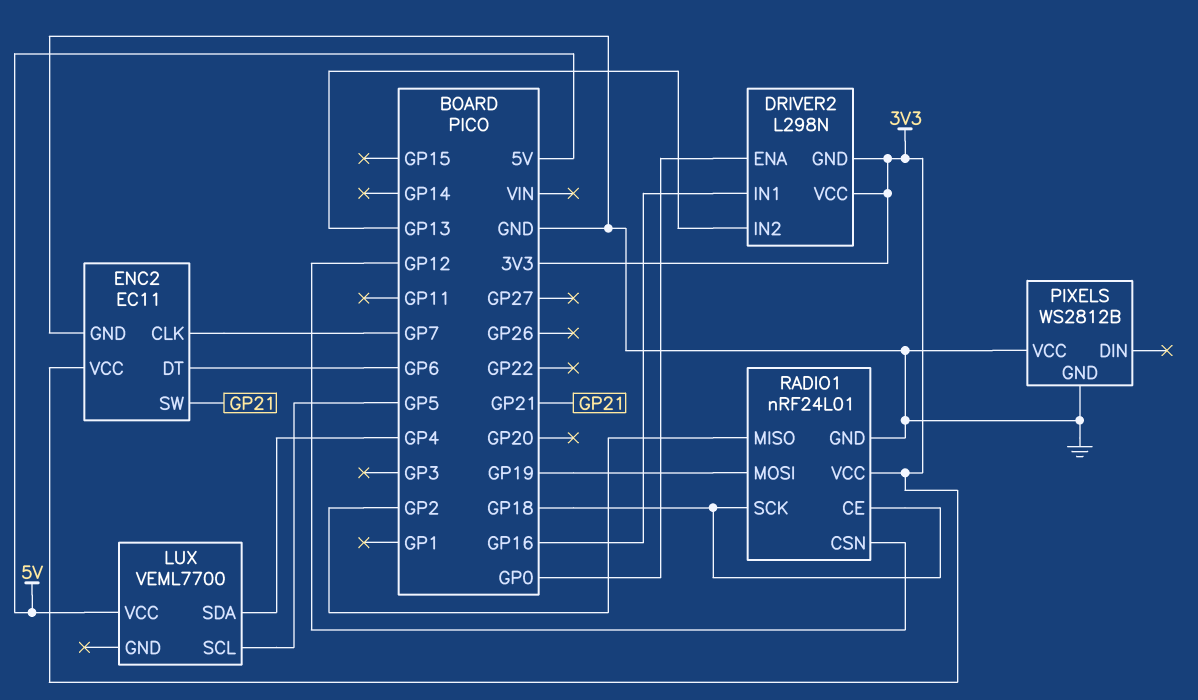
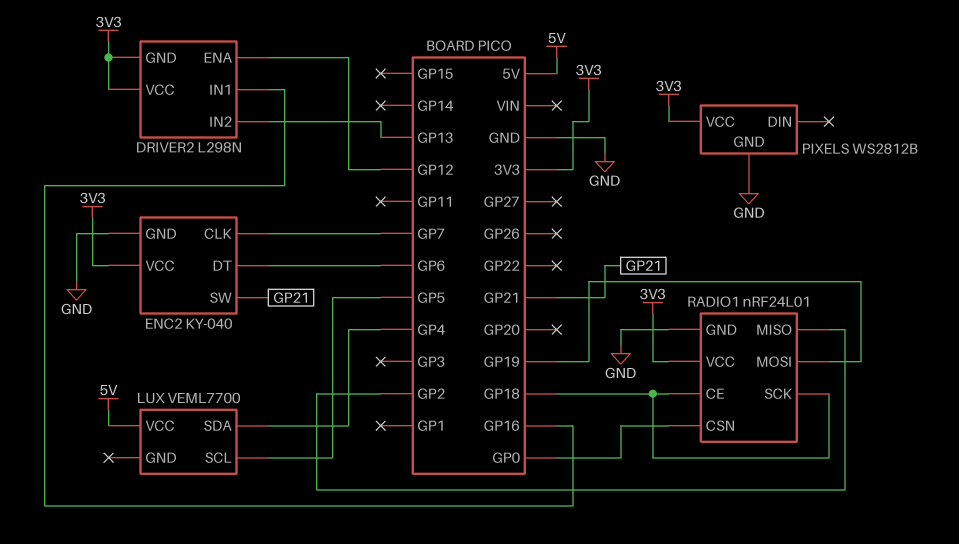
DRIVER2 pin ENA: GP0 -> GP12
ENC2: EC11 -> KY-040
PIXELS pin VCC: GND -> 3V3
RADIO1 pin CSN: GP12 -> GP0

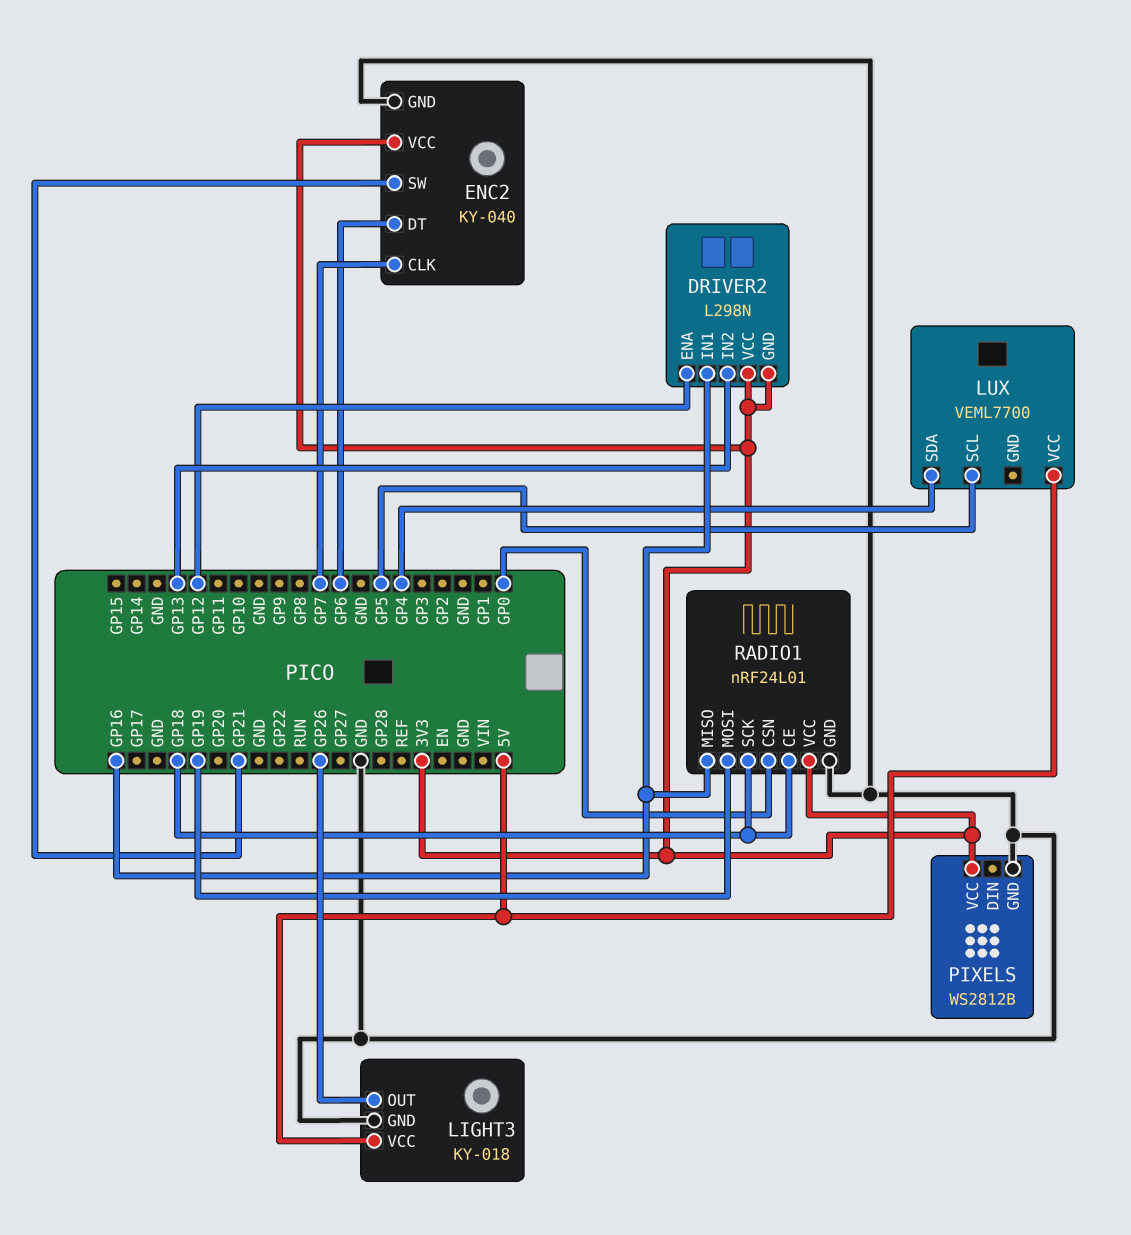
LIGHT3: none -> KY-018
LIGHT3 pin GND: none -> GND
LIGHT3 pin OUT: none -> GP26
LIGHT3 pin VCC: none -> 5V
RADIO1 pin MISO: GP2 -> GP16

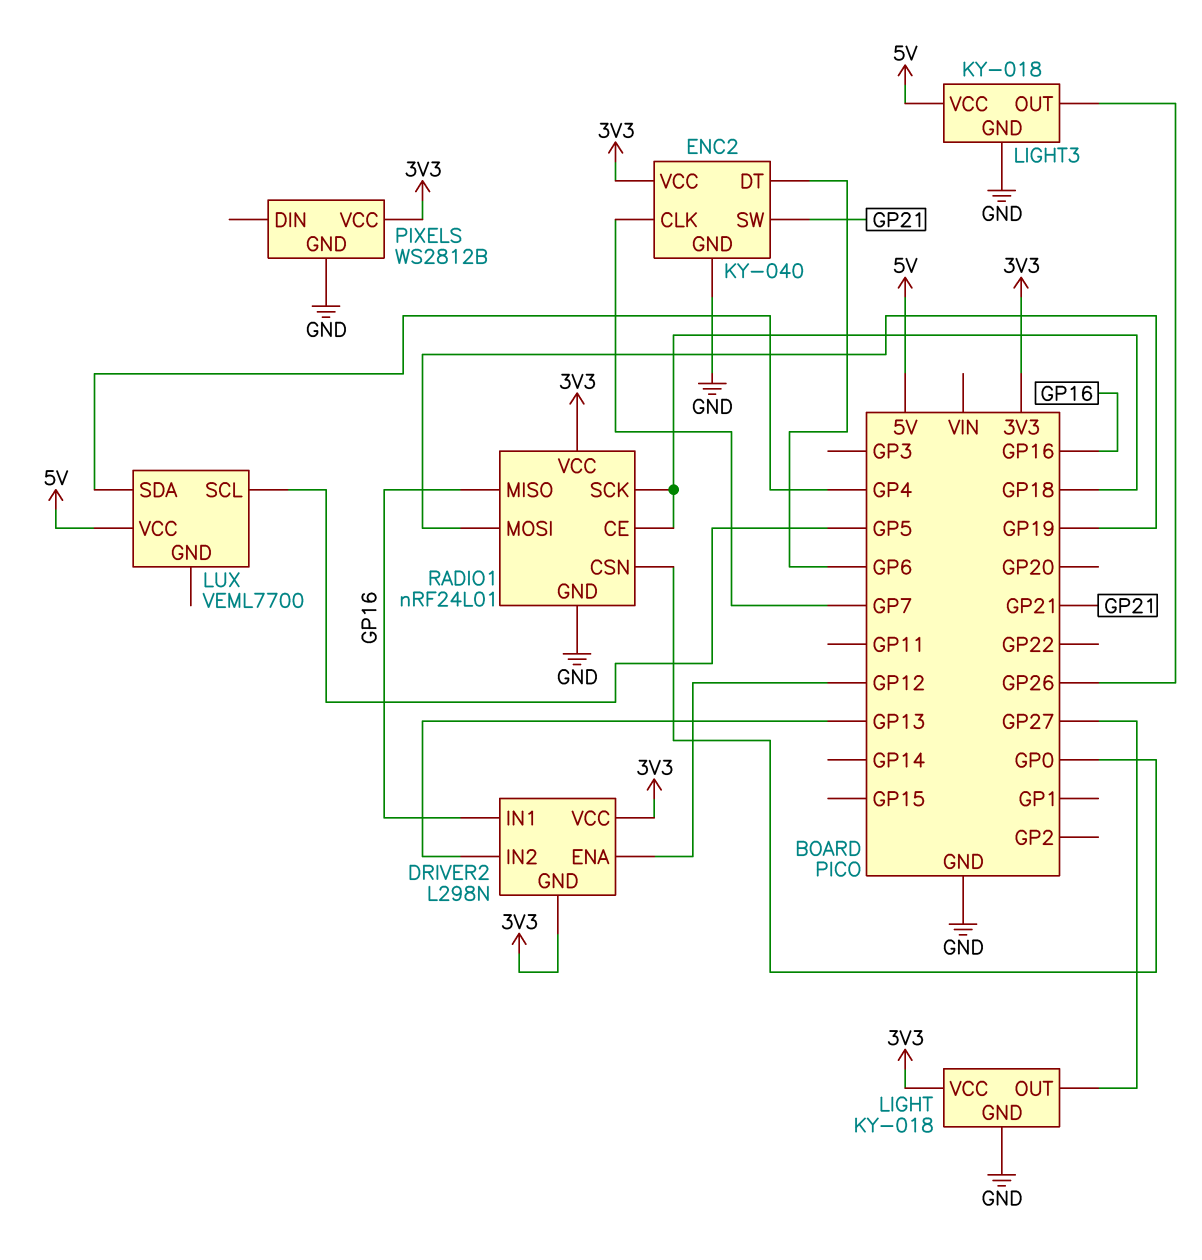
LIGHT: none -> KY-018
LIGHT pin GND: none -> GND
LIGHT pin OUT: none -> GP27
LIGHT pin VCC: none -> 3V3

